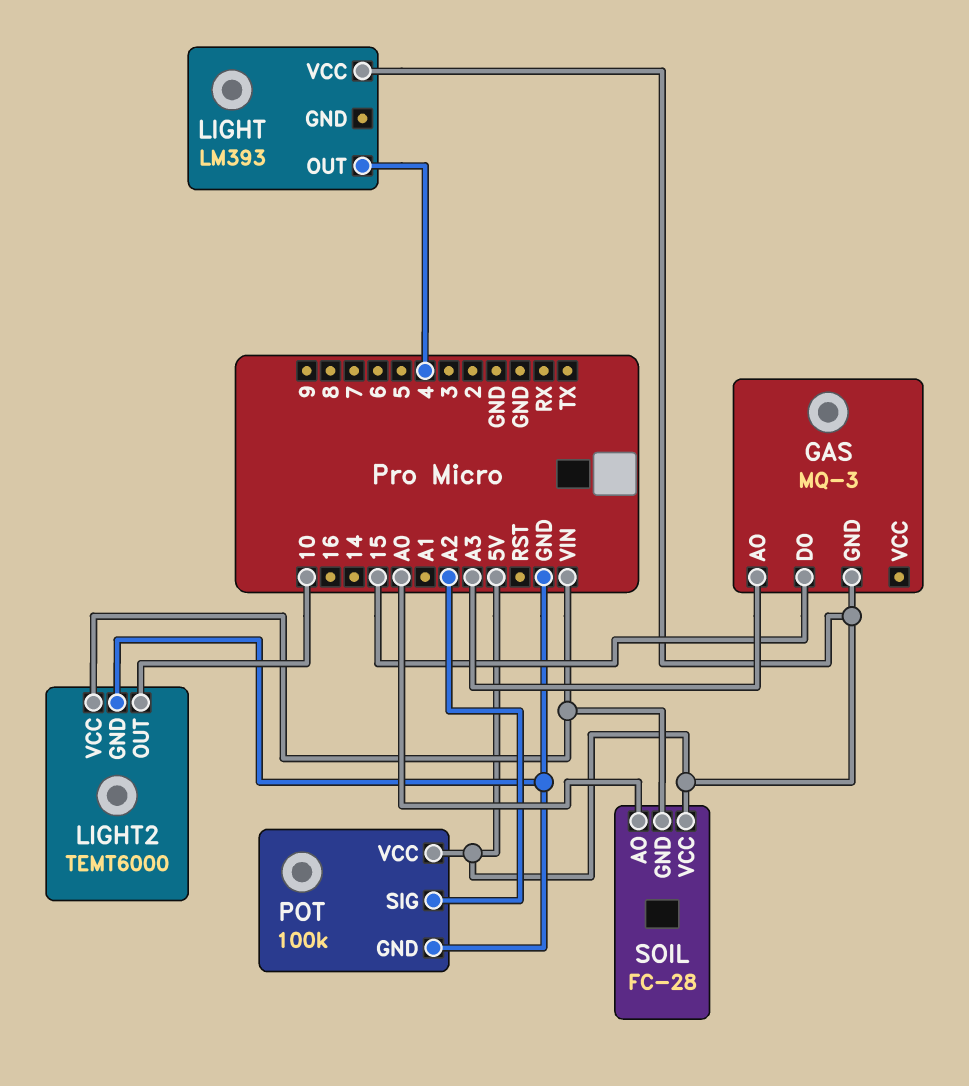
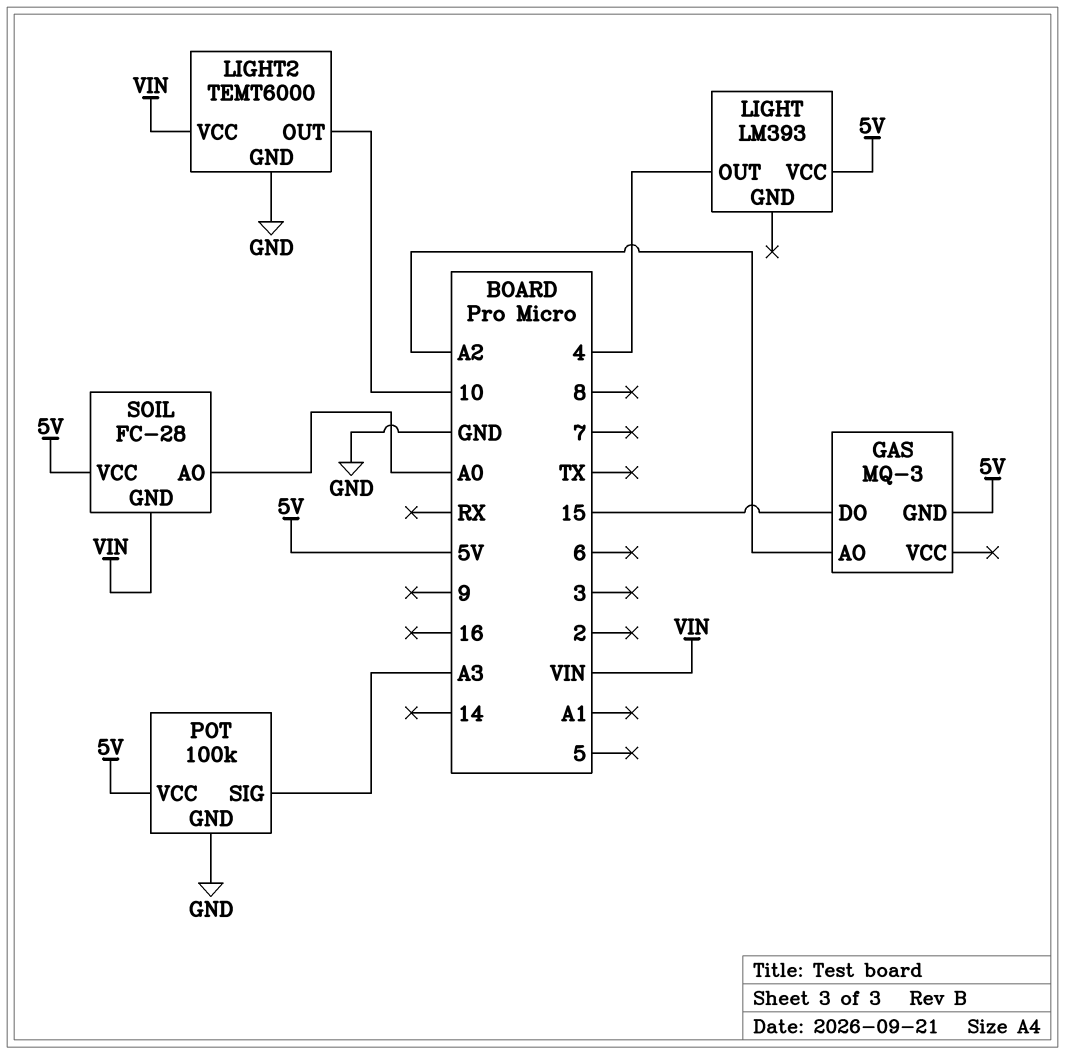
GAS pin AO: A3 -> A2
POT pin SIG: A2 -> A3

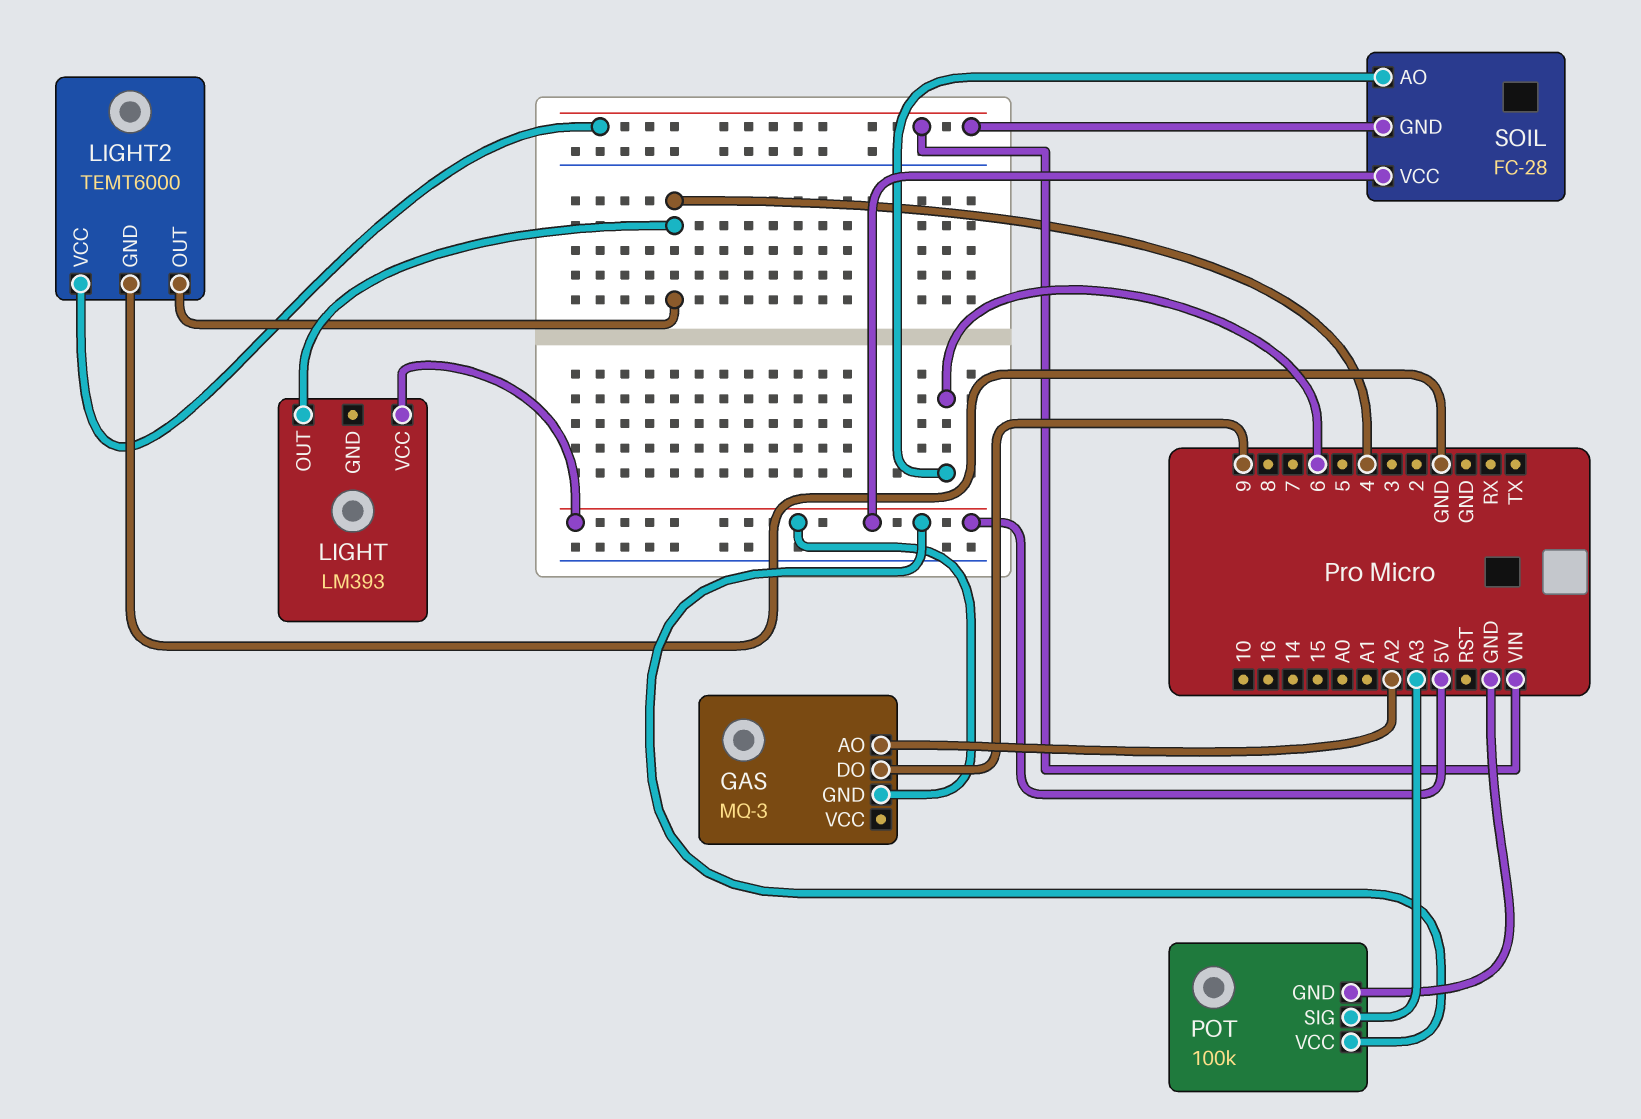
GAS pin DO: 15 -> 9
LIGHT2 pin OUT: 10 -> 4
SOIL pin AO: A0 -> 6

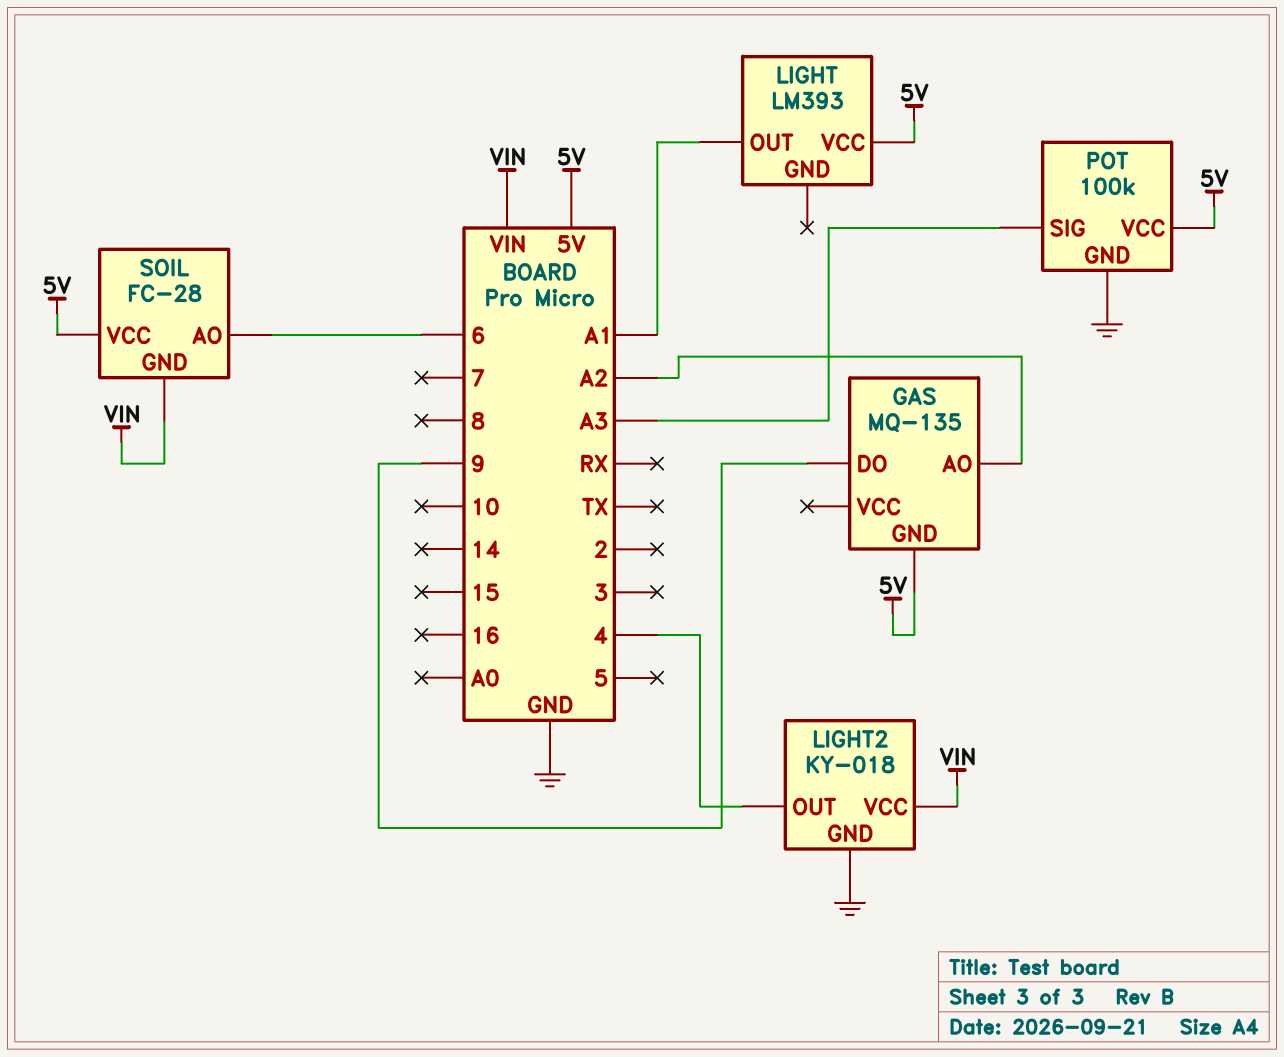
GAS: MQ-3 -> MQ-135
LIGHT pin OUT: 4 -> A1
LIGHT2: TEMT6000 -> KY-018

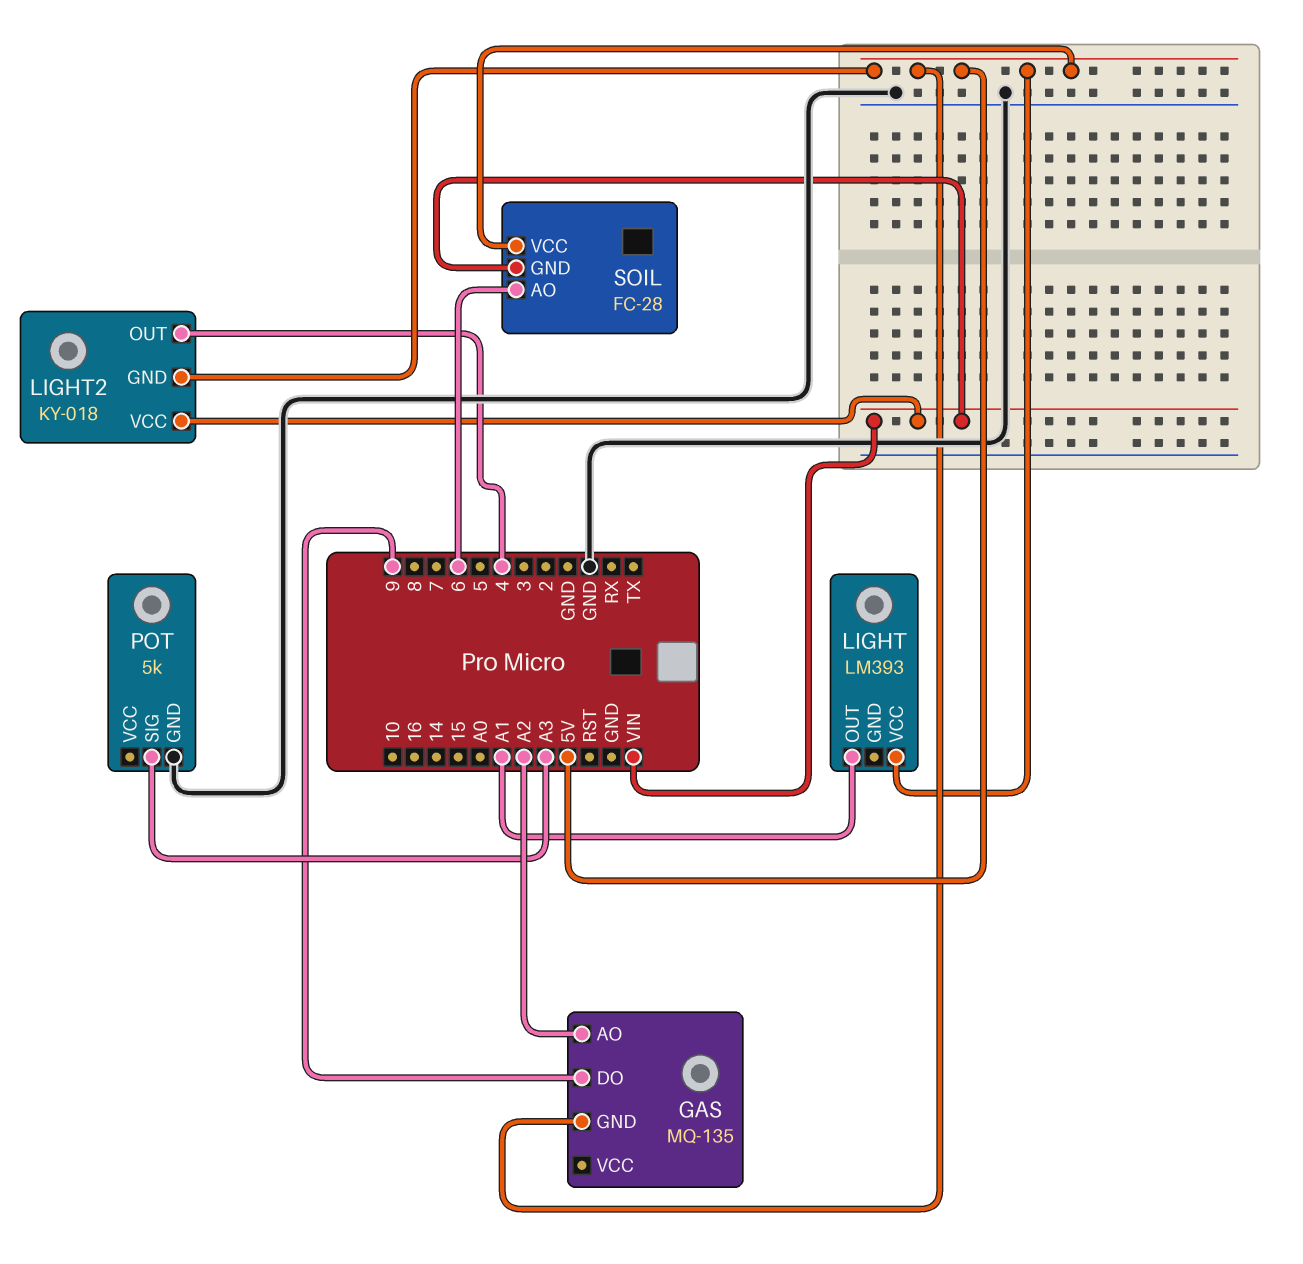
LIGHT2 pin GND: GND -> 5V
POT: 100k -> 5k
POT pin VCC: 5V -> none

